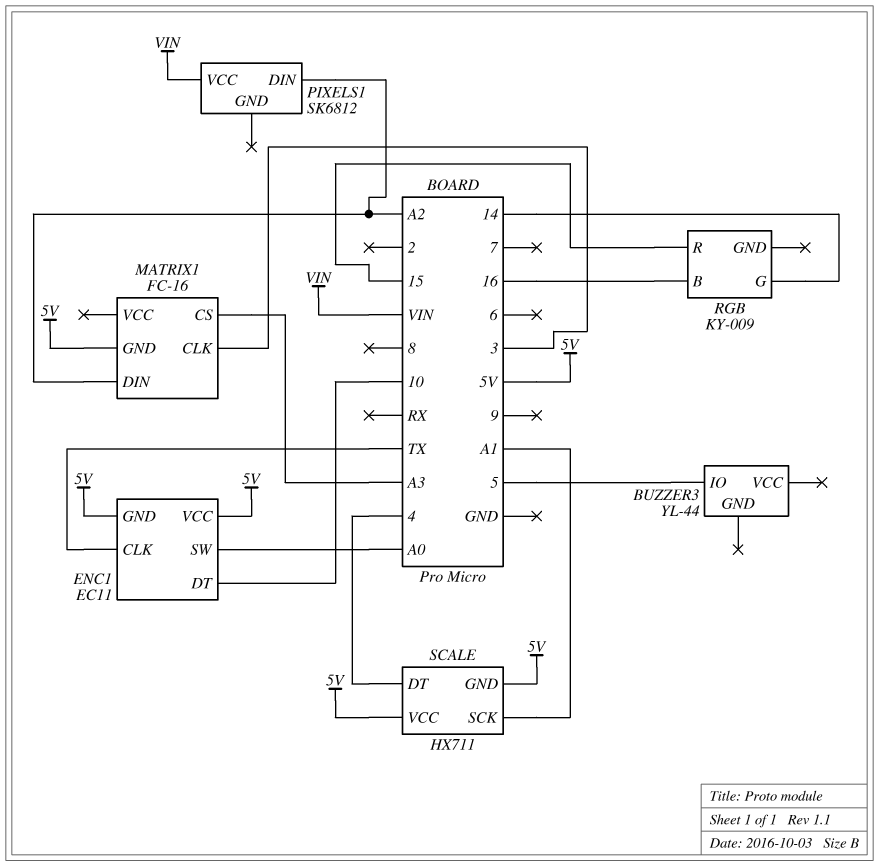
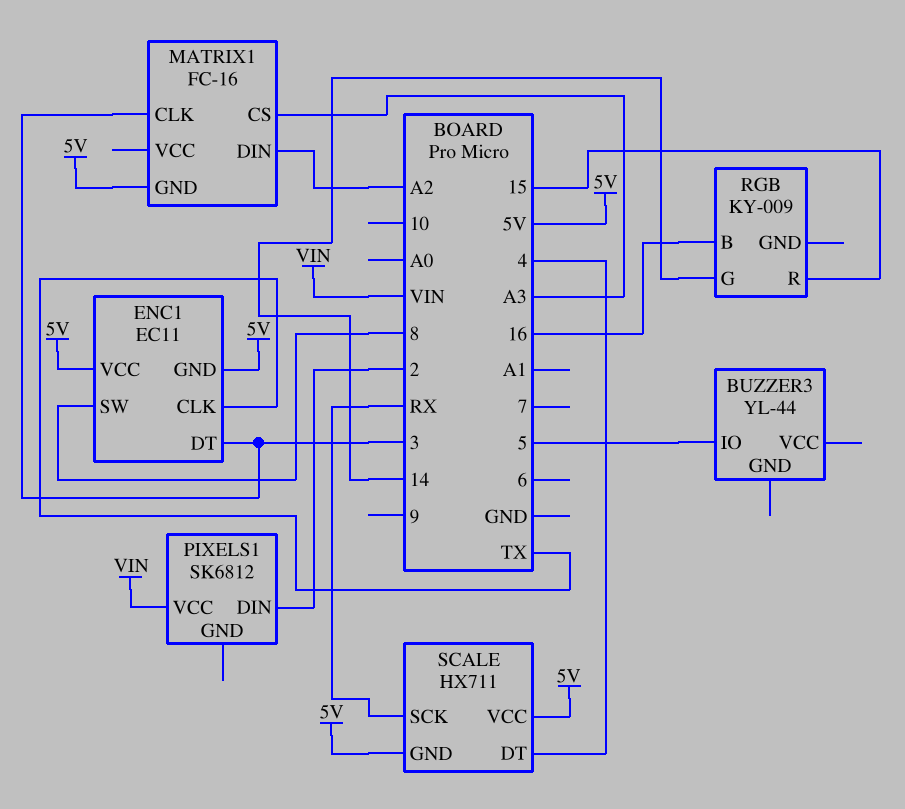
ENC1 pin DT: 10 -> 3
ENC1 pin SW: A0 -> 8
PIXELS1 pin DIN: A2 -> 2
SCALE pin SCK: A1 -> RX

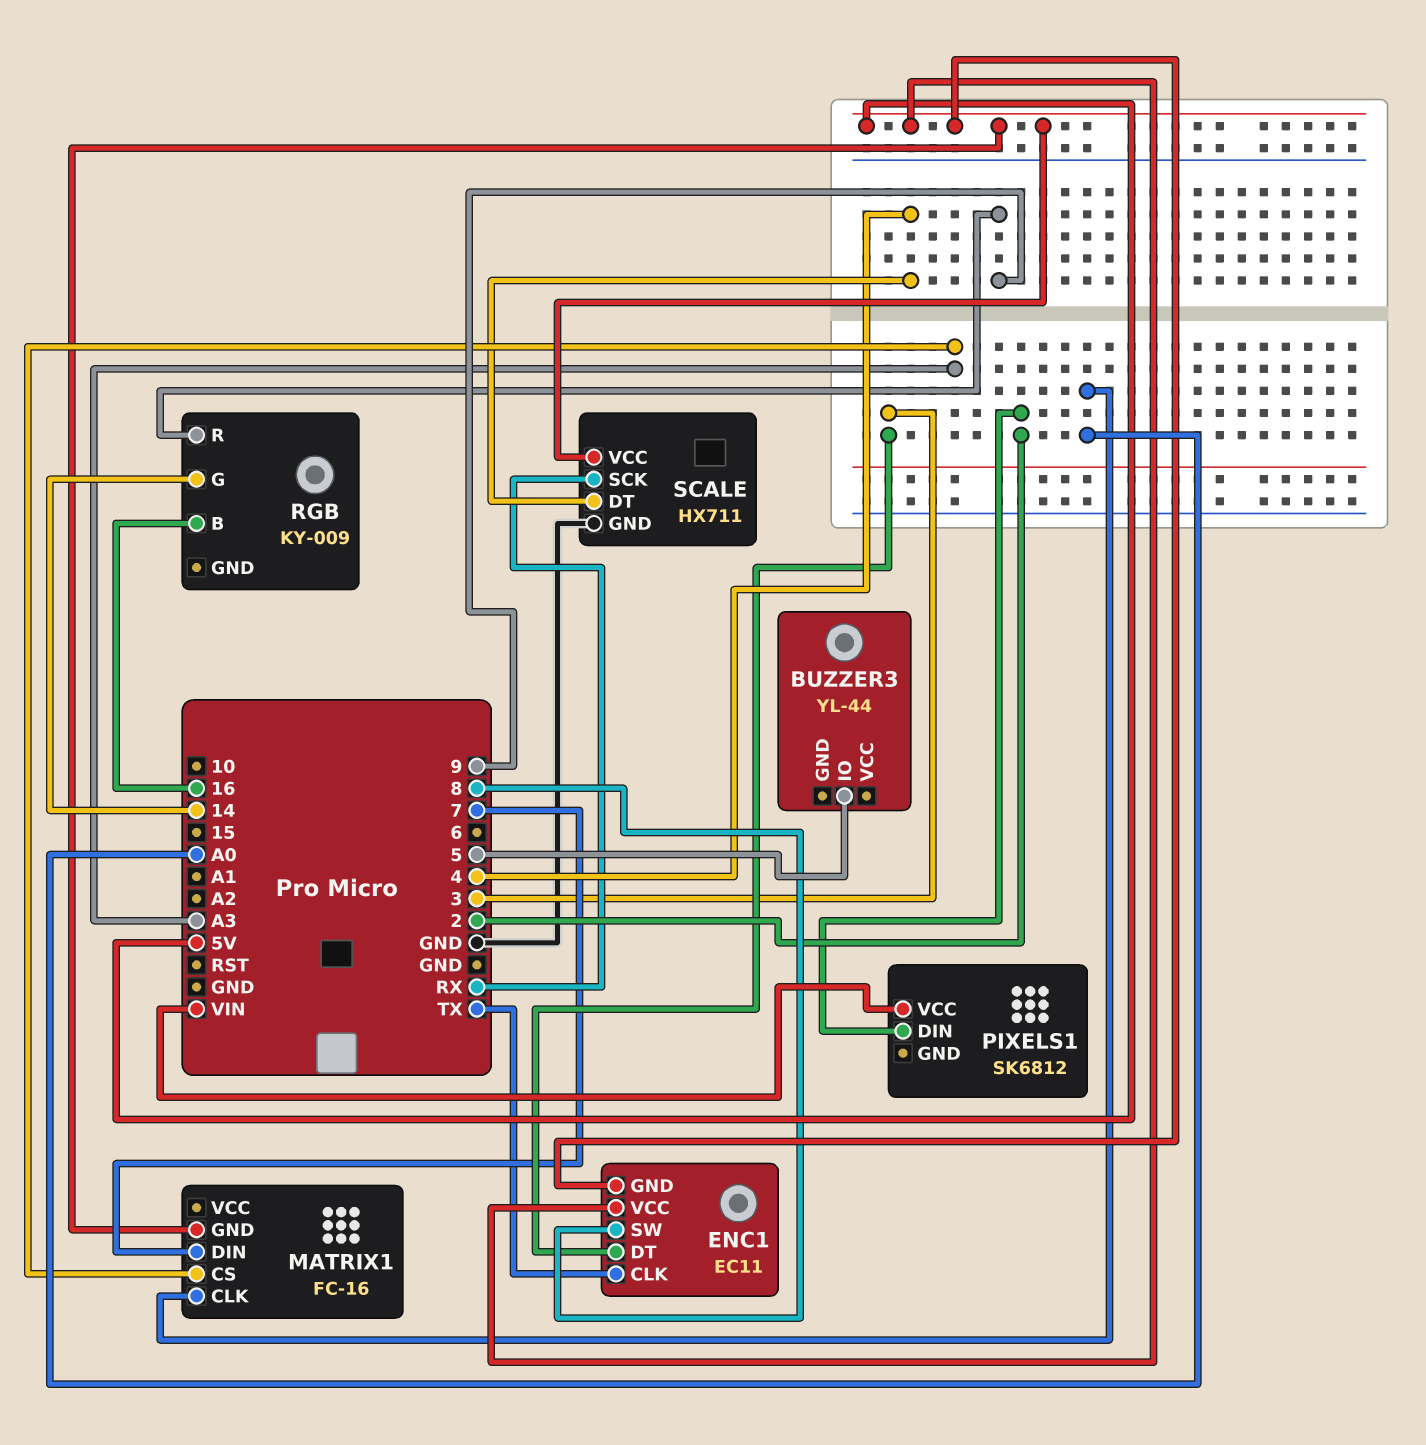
MATRIX1 pin CLK: 3 -> A0
MATRIX1 pin DIN: A2 -> 7
RGB pin R: 15 -> 9
SCALE pin GND: 5V -> GND

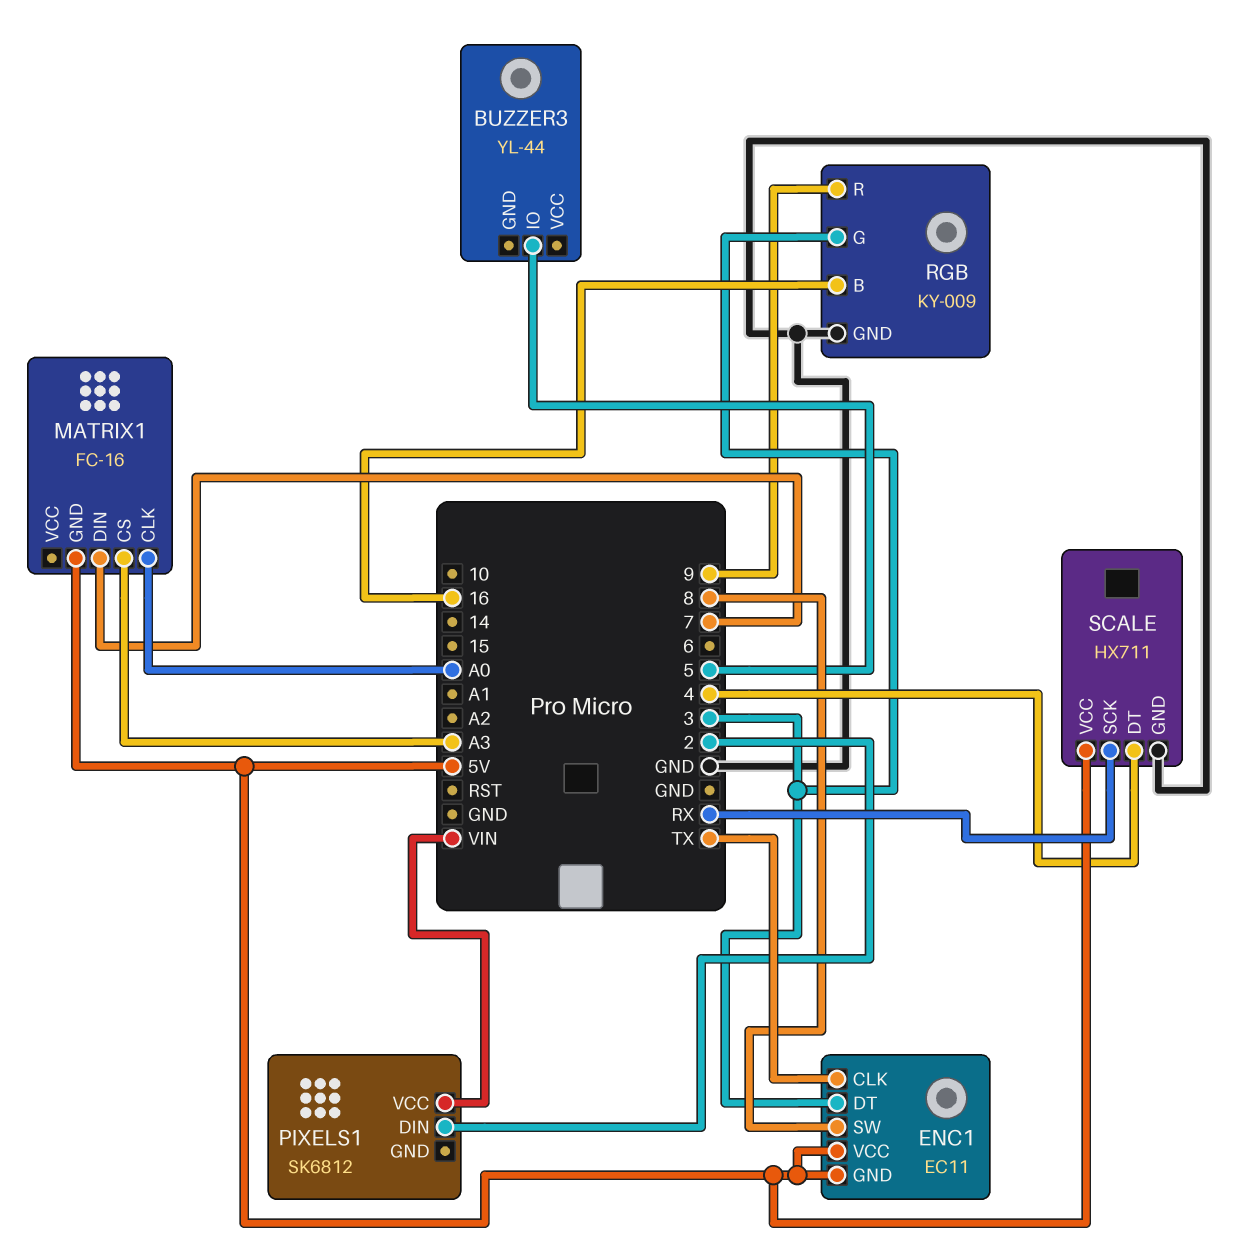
RGB pin G: 14 -> 3
RGB pin GND: none -> GND

